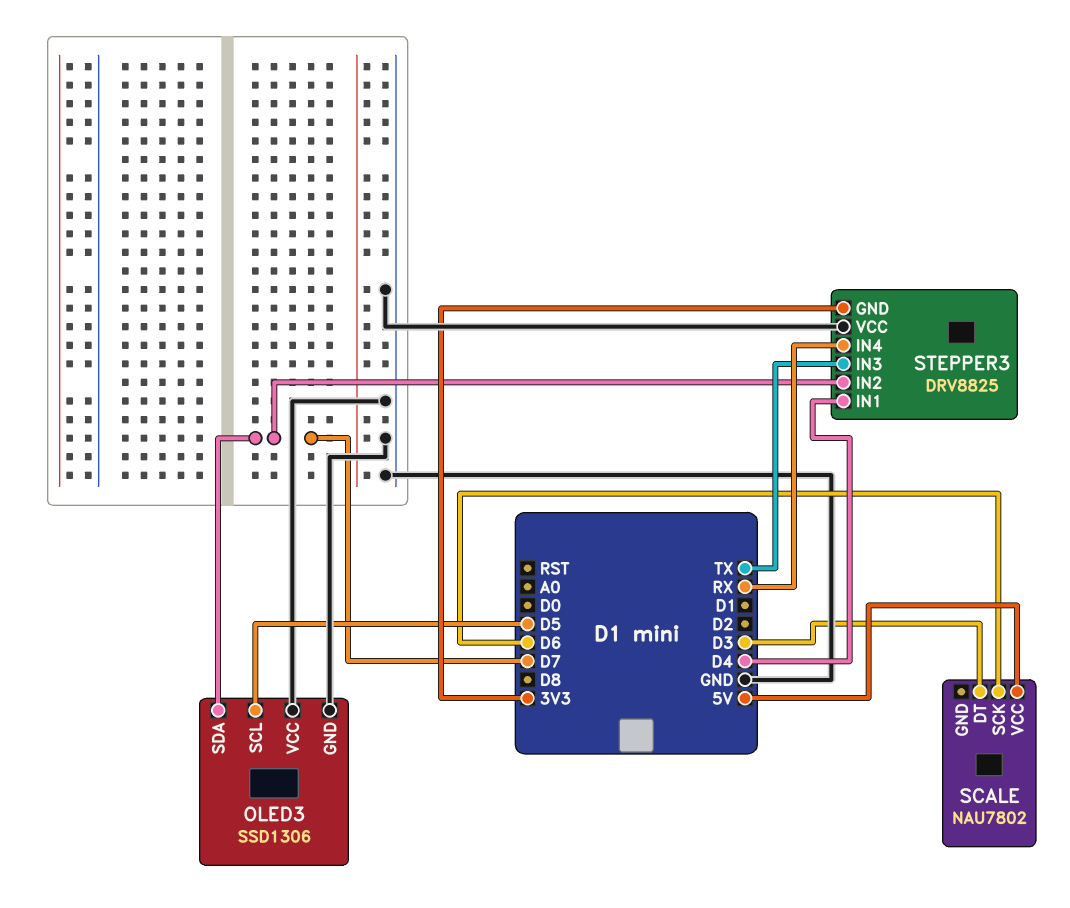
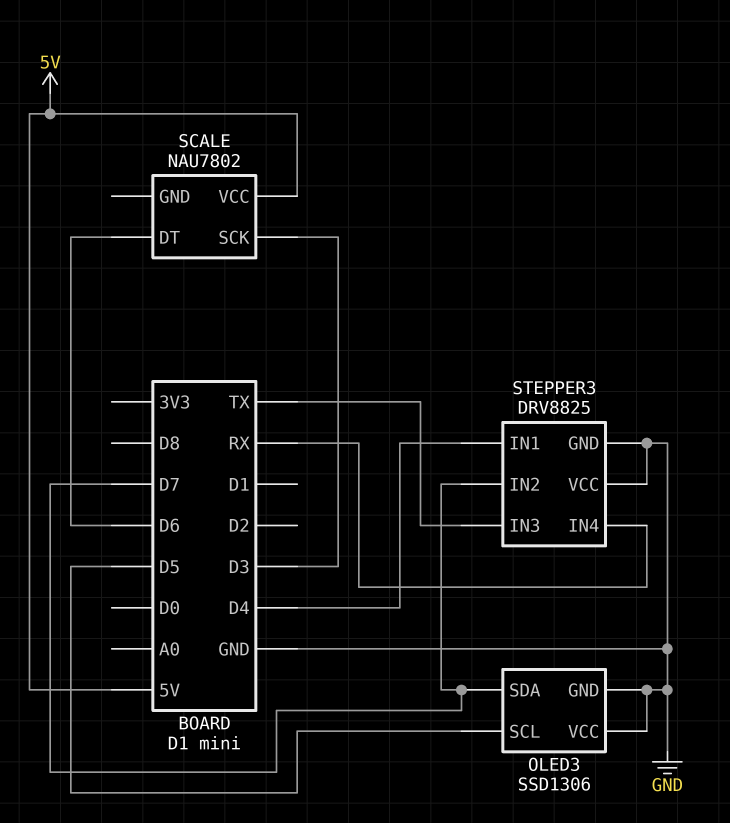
SCALE pin DT: D3 -> D6
SCALE pin SCK: D6 -> D3
STEPPER3 pin GND: 3V3 -> GND

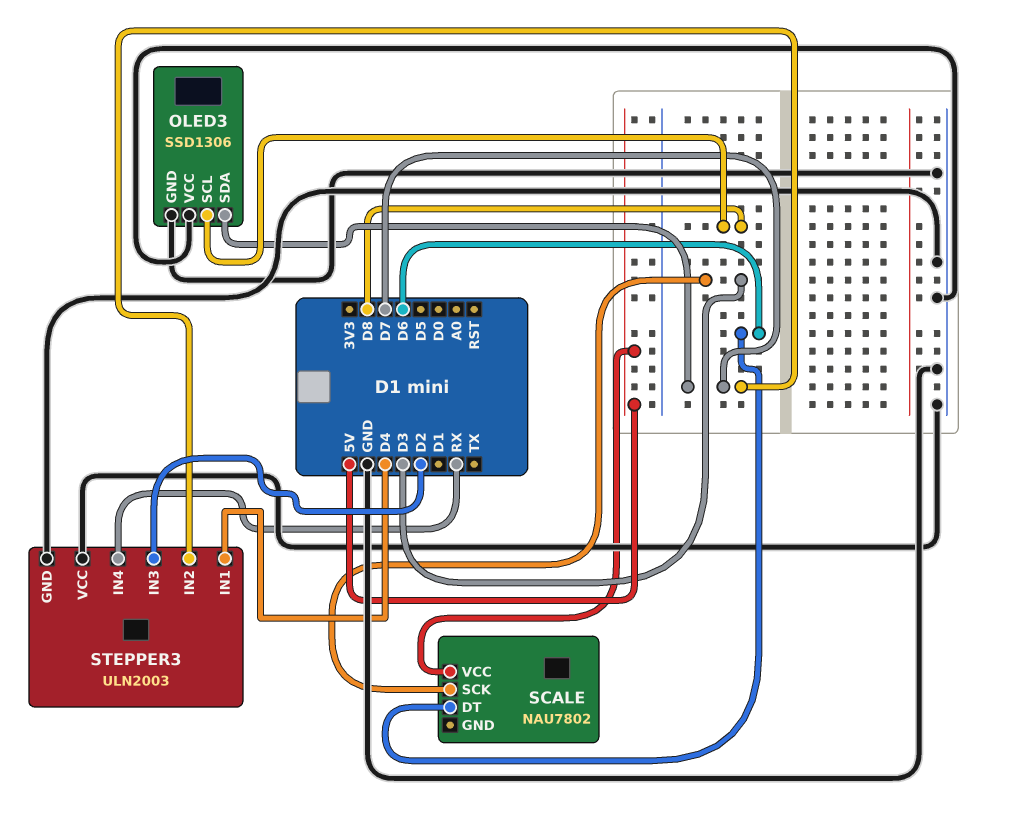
OLED3 pin SCL: D5 -> D8
STEPPER3: DRV8825 -> ULN2003
STEPPER3 pin IN3: TX -> D2

